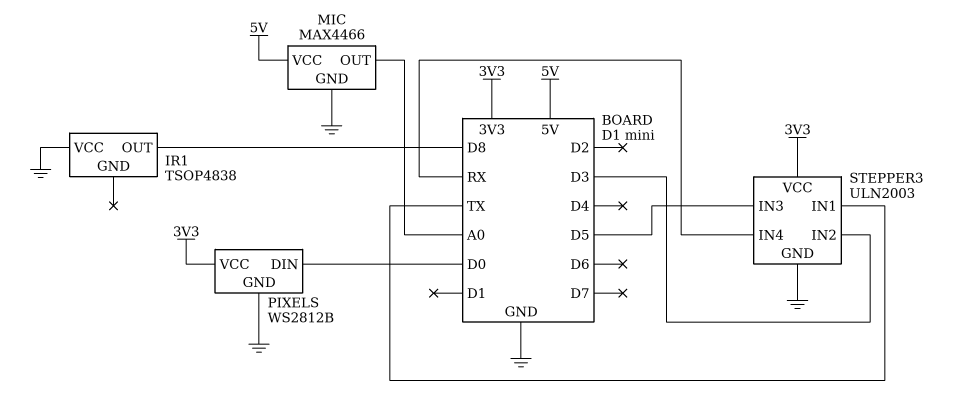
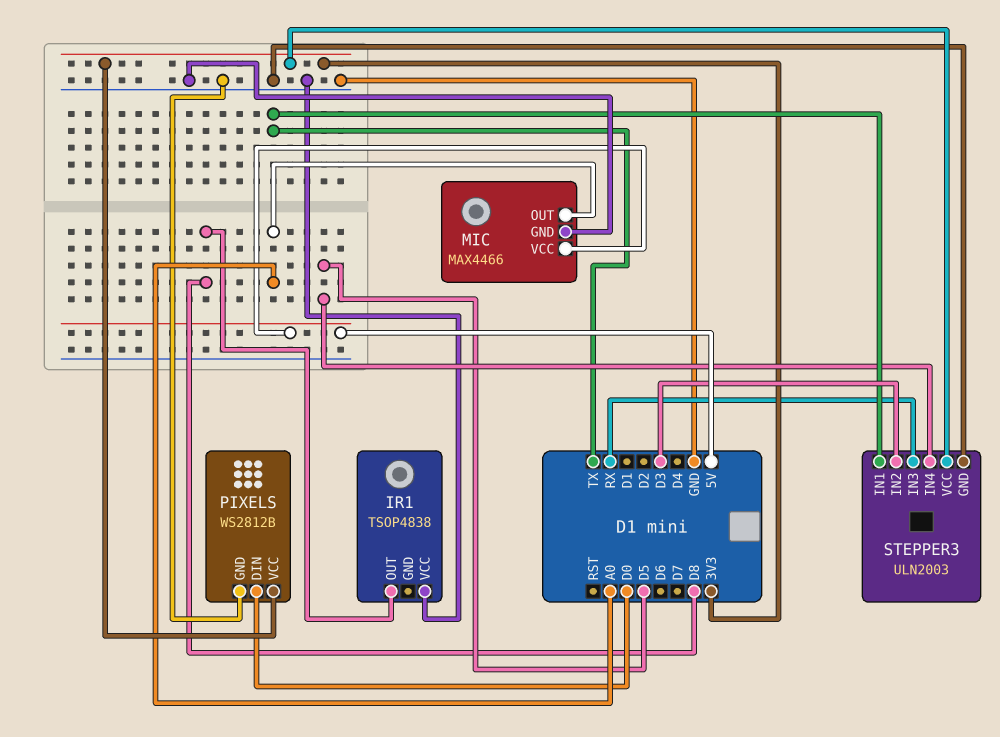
STEPPER3 pin IN3: D5 -> RX
STEPPER3 pin IN4: RX -> D5

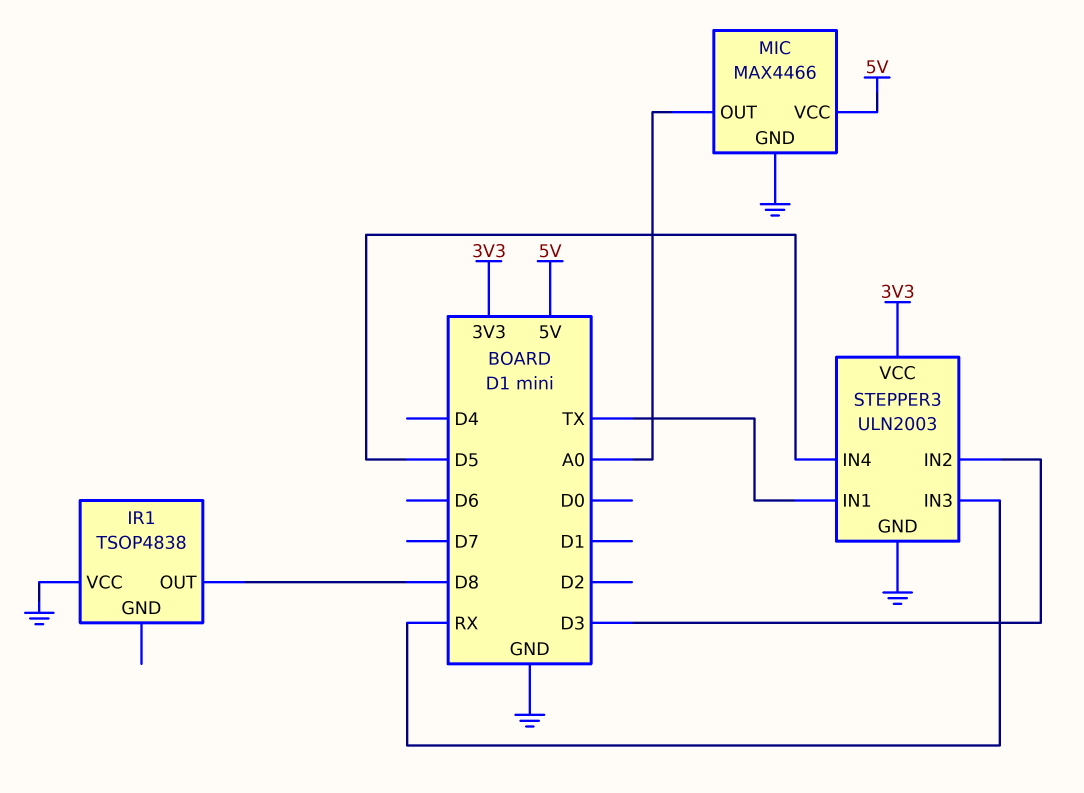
PIXELS: WS2812B -> none
PIXELS pin DIN: D0 -> none
PIXELS pin GND: GND -> none
PIXELS pin VCC: 3V3 -> none

